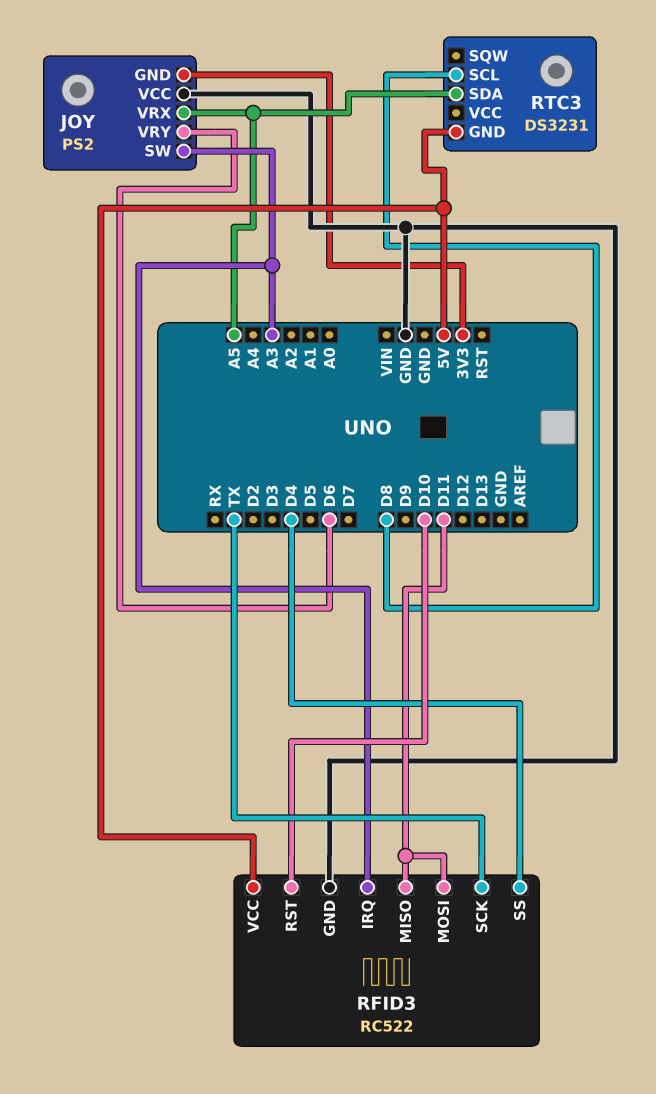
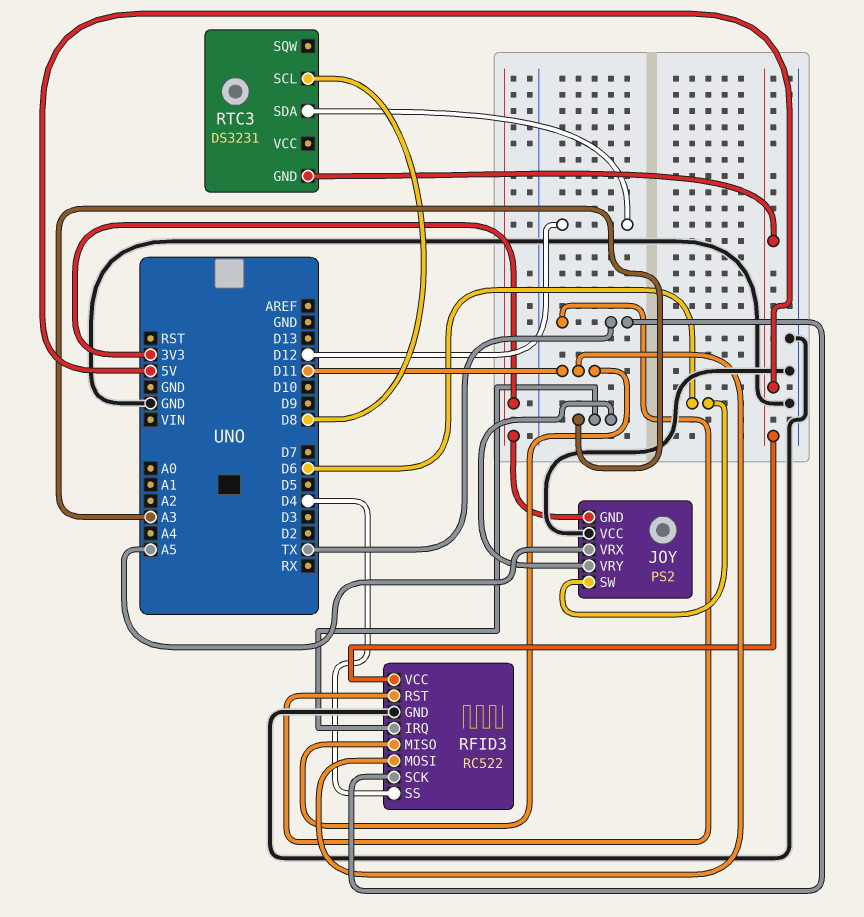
JOY pin SW: A3 -> D6
JOY pin VRY: D6 -> A3
RFID3 pin RST: D10 -> TX
RTC3 pin SDA: A5 -> D12

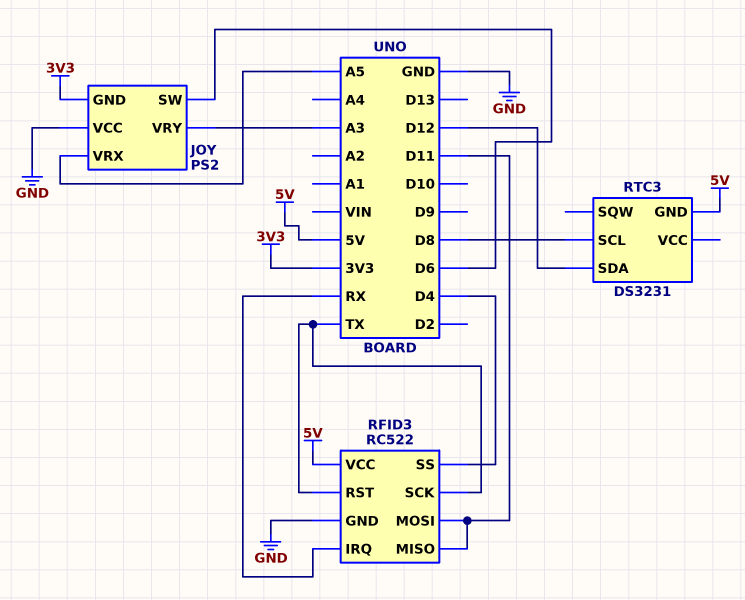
RFID3 pin IRQ: A3 -> RX

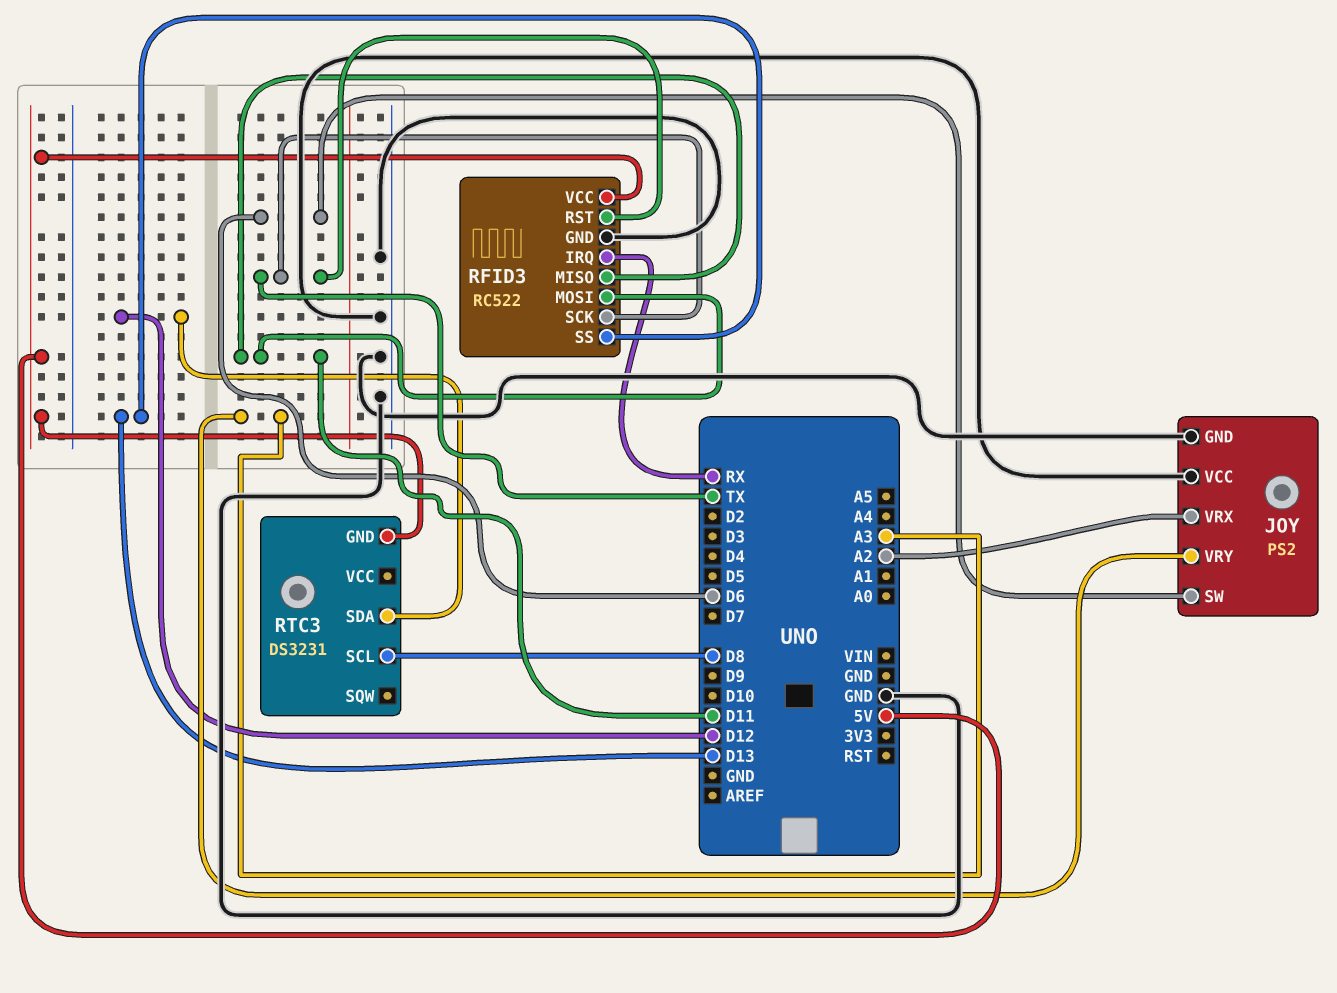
JOY pin GND: 3V3 -> GND
JOY pin VRX: A5 -> A2
RFID3 pin SS: D4 -> D13

